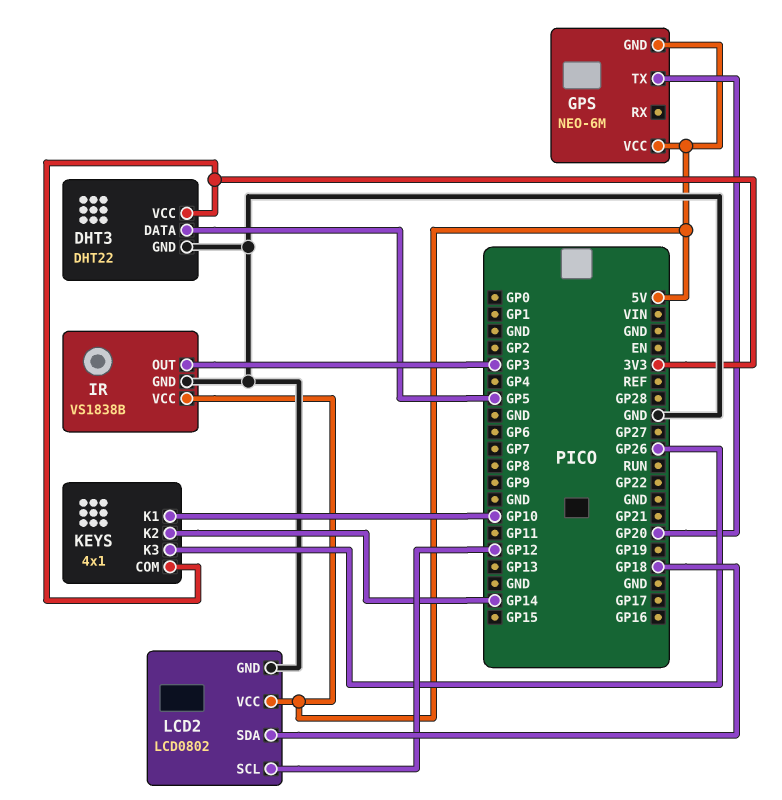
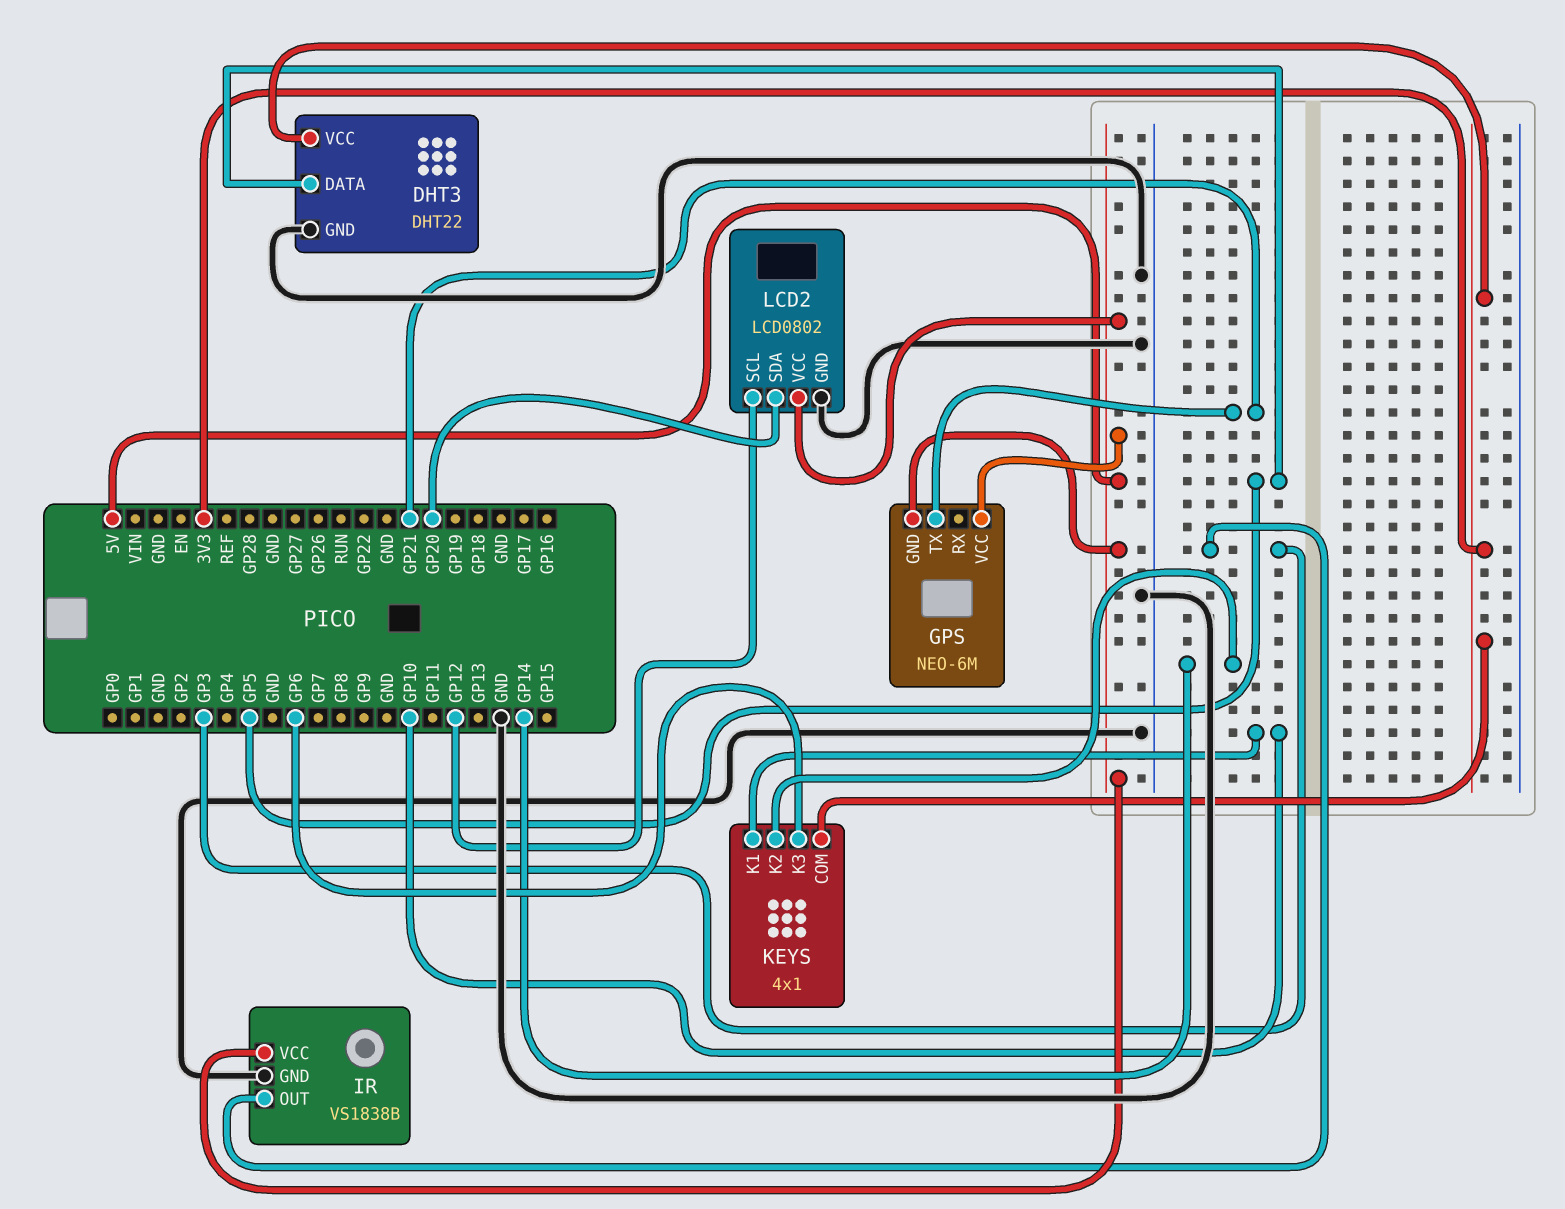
GPS pin TX: GP20 -> GP21
KEYS pin K3: GP26 -> GP6
LCD2 pin SDA: GP18 -> GP20

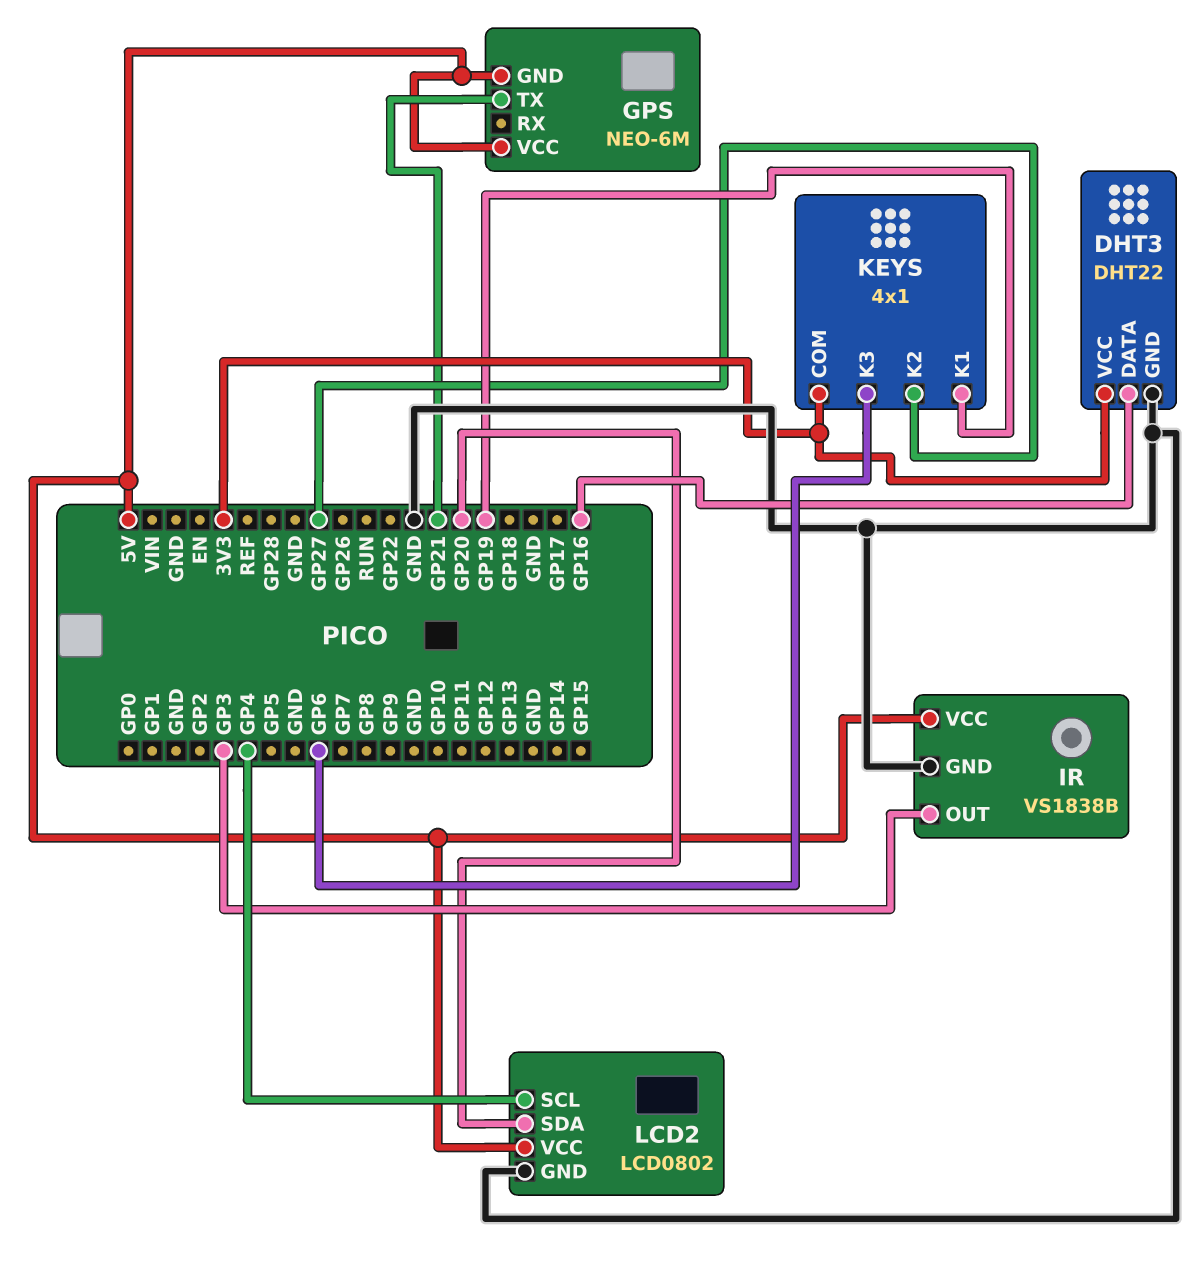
DHT3 pin DATA: GP5 -> GP16
KEYS pin K1: GP10 -> GP19
KEYS pin K2: GP14 -> GP27
LCD2 pin SCL: GP12 -> GP4

